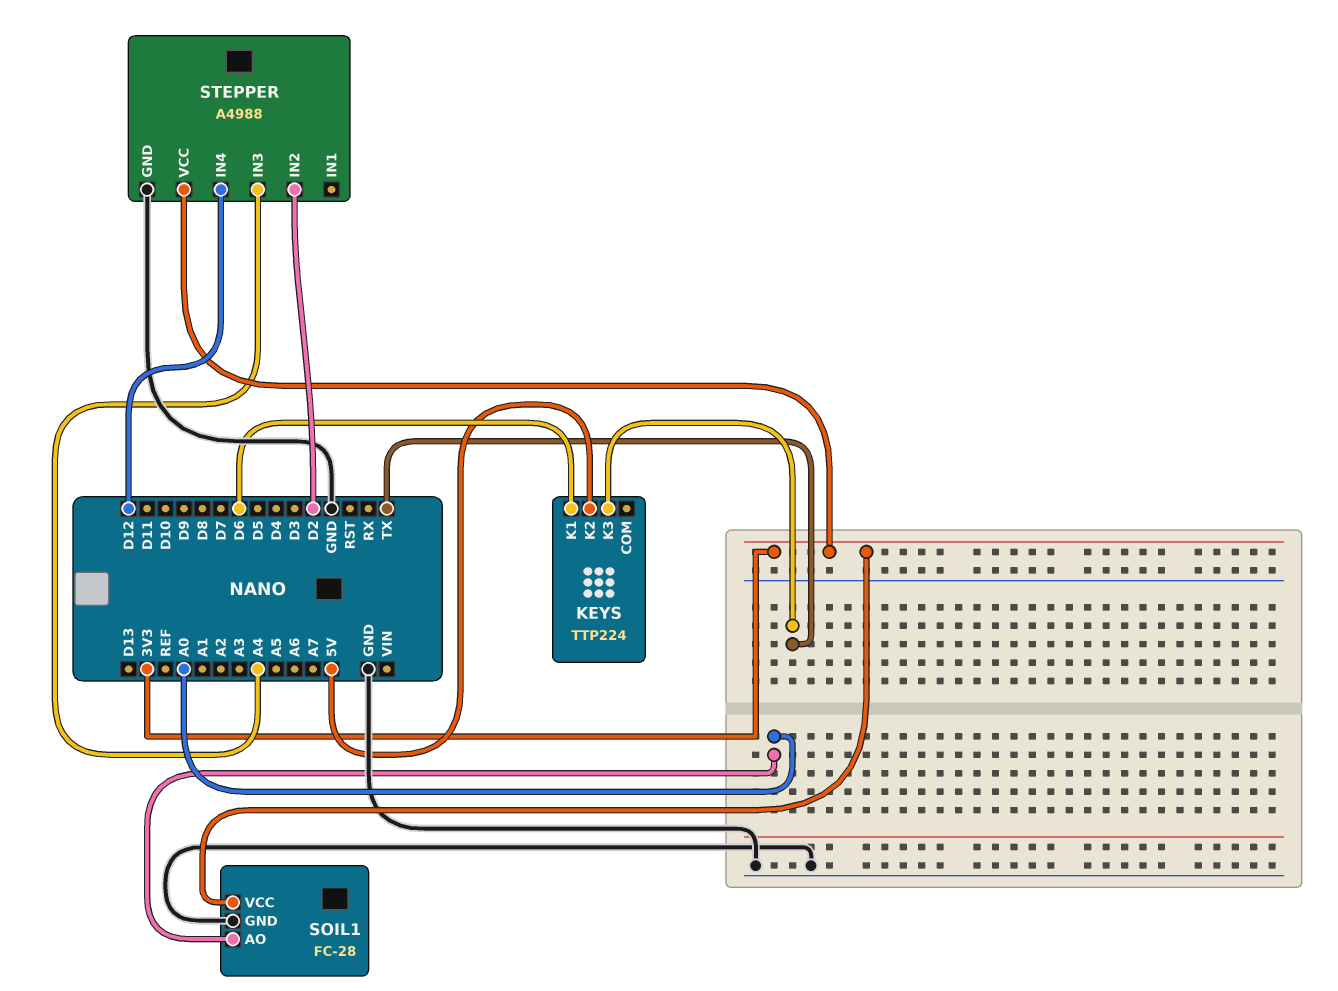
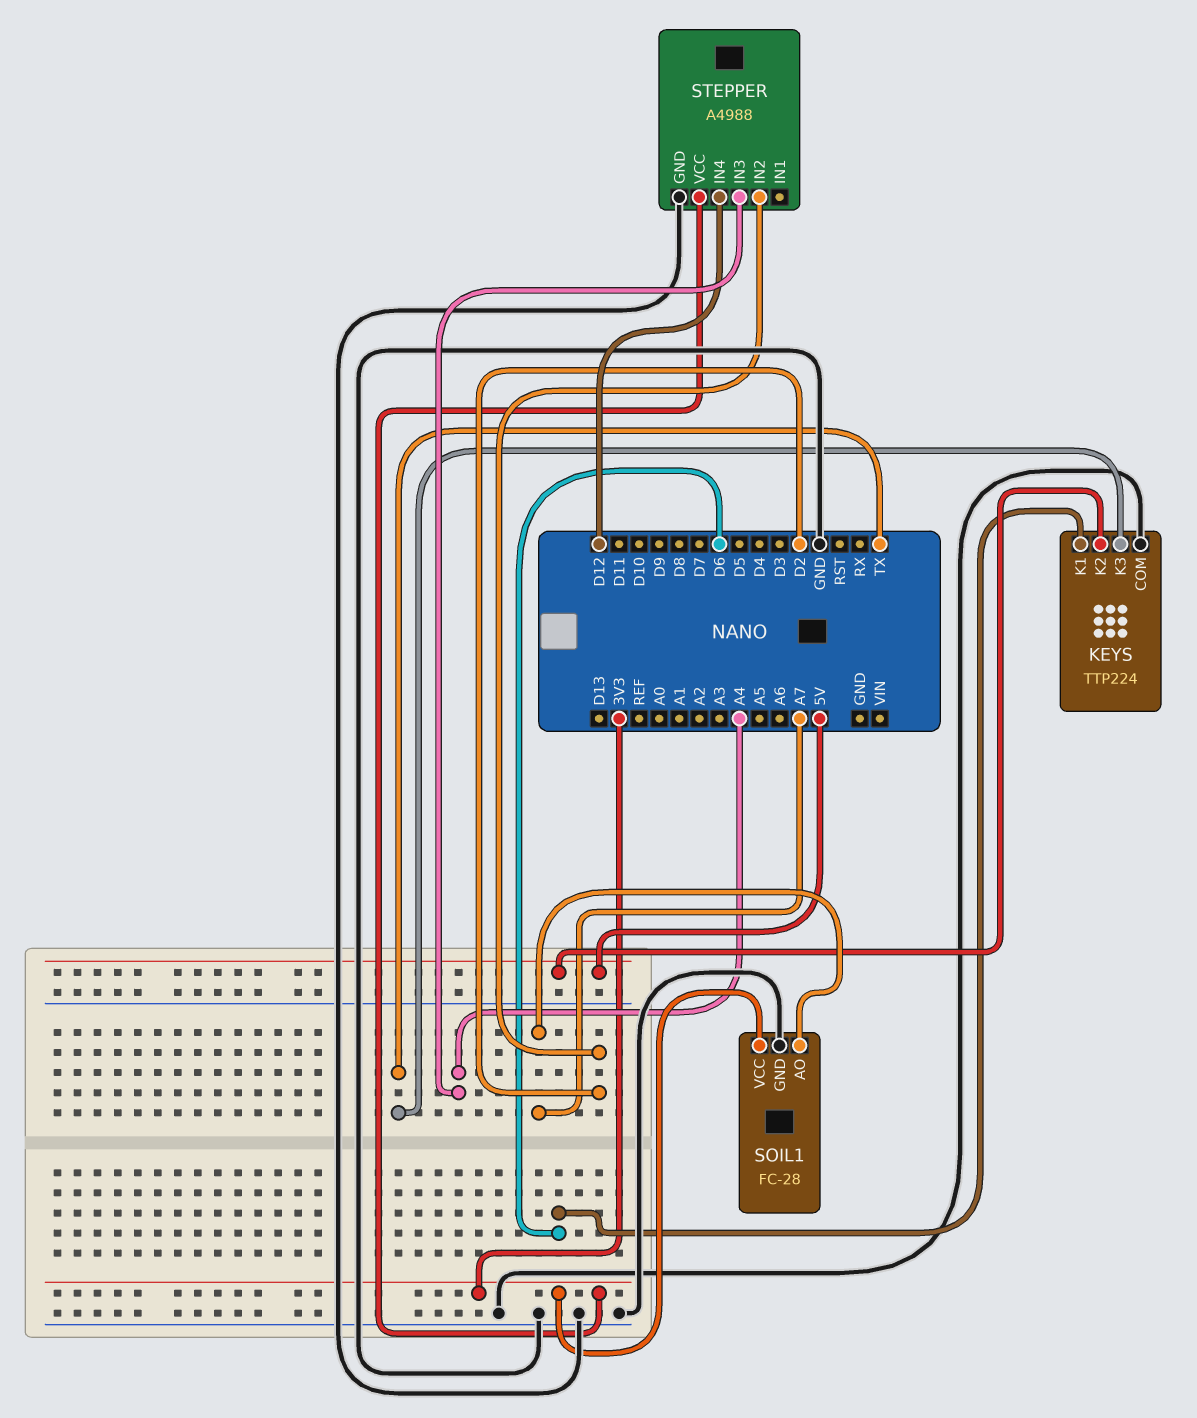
KEYS pin COM: none -> GND
SOIL1 pin AO: A0 -> A7

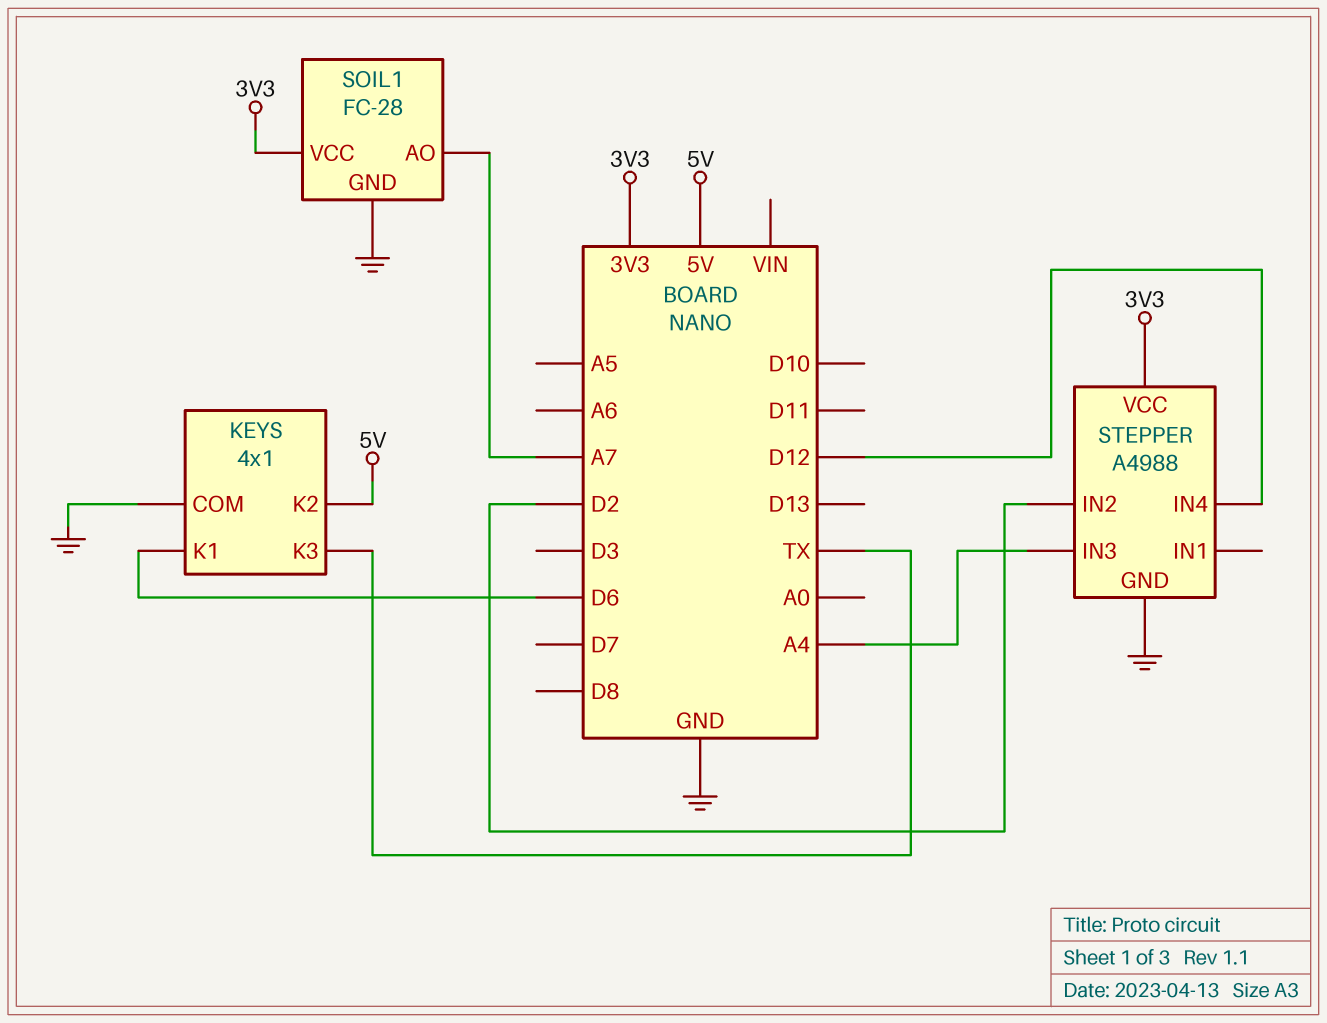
KEYS: TTP224 -> 4x1

